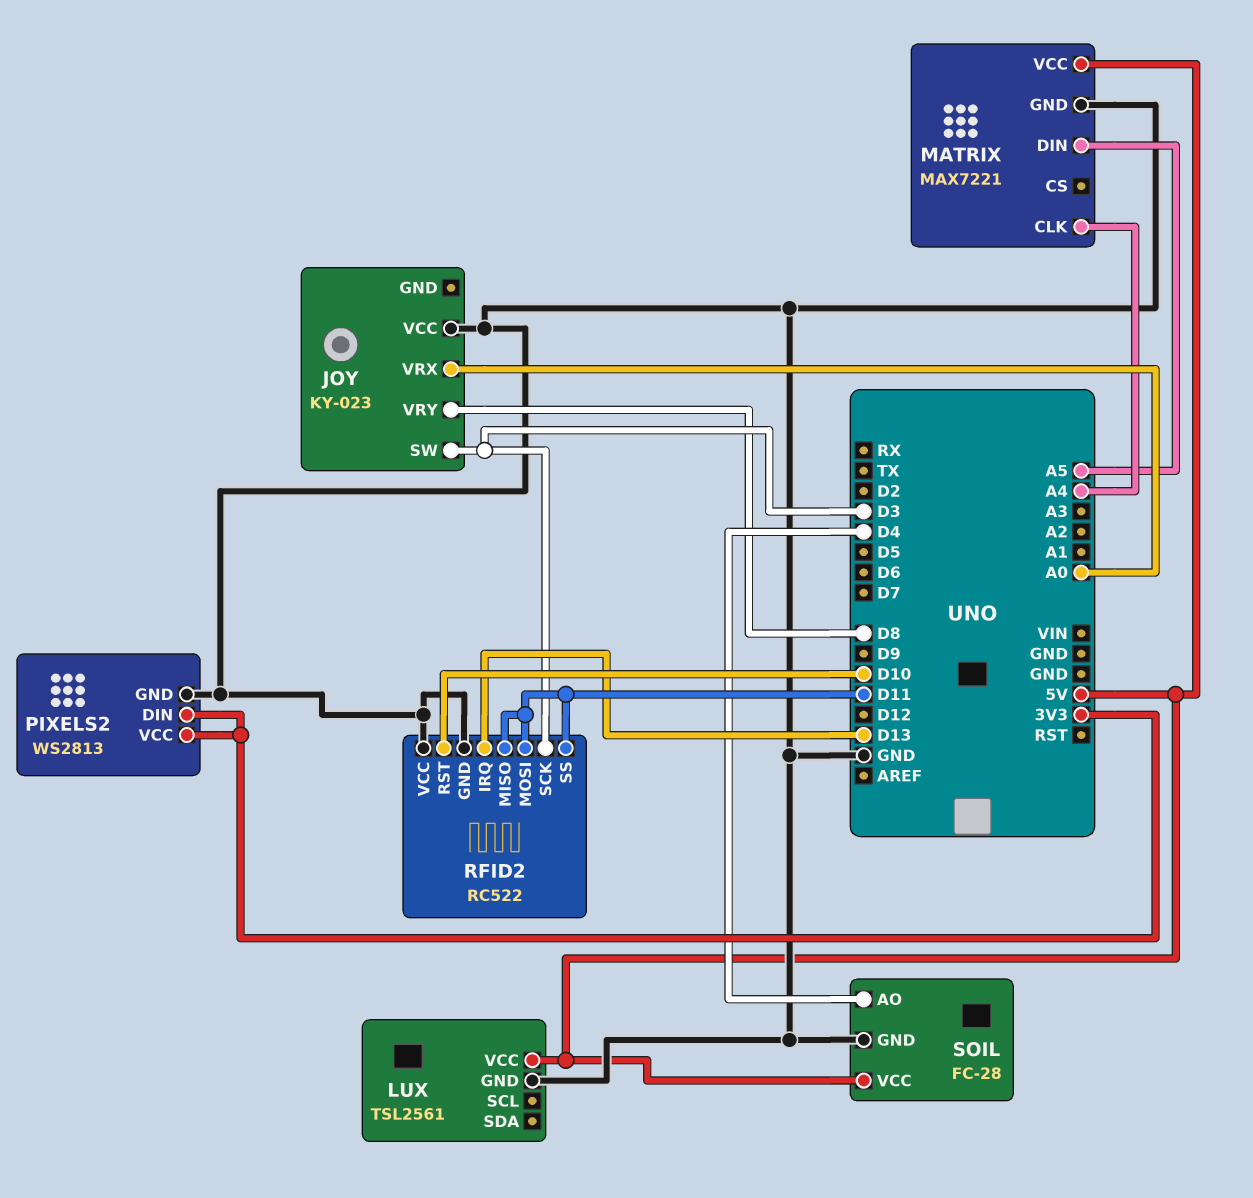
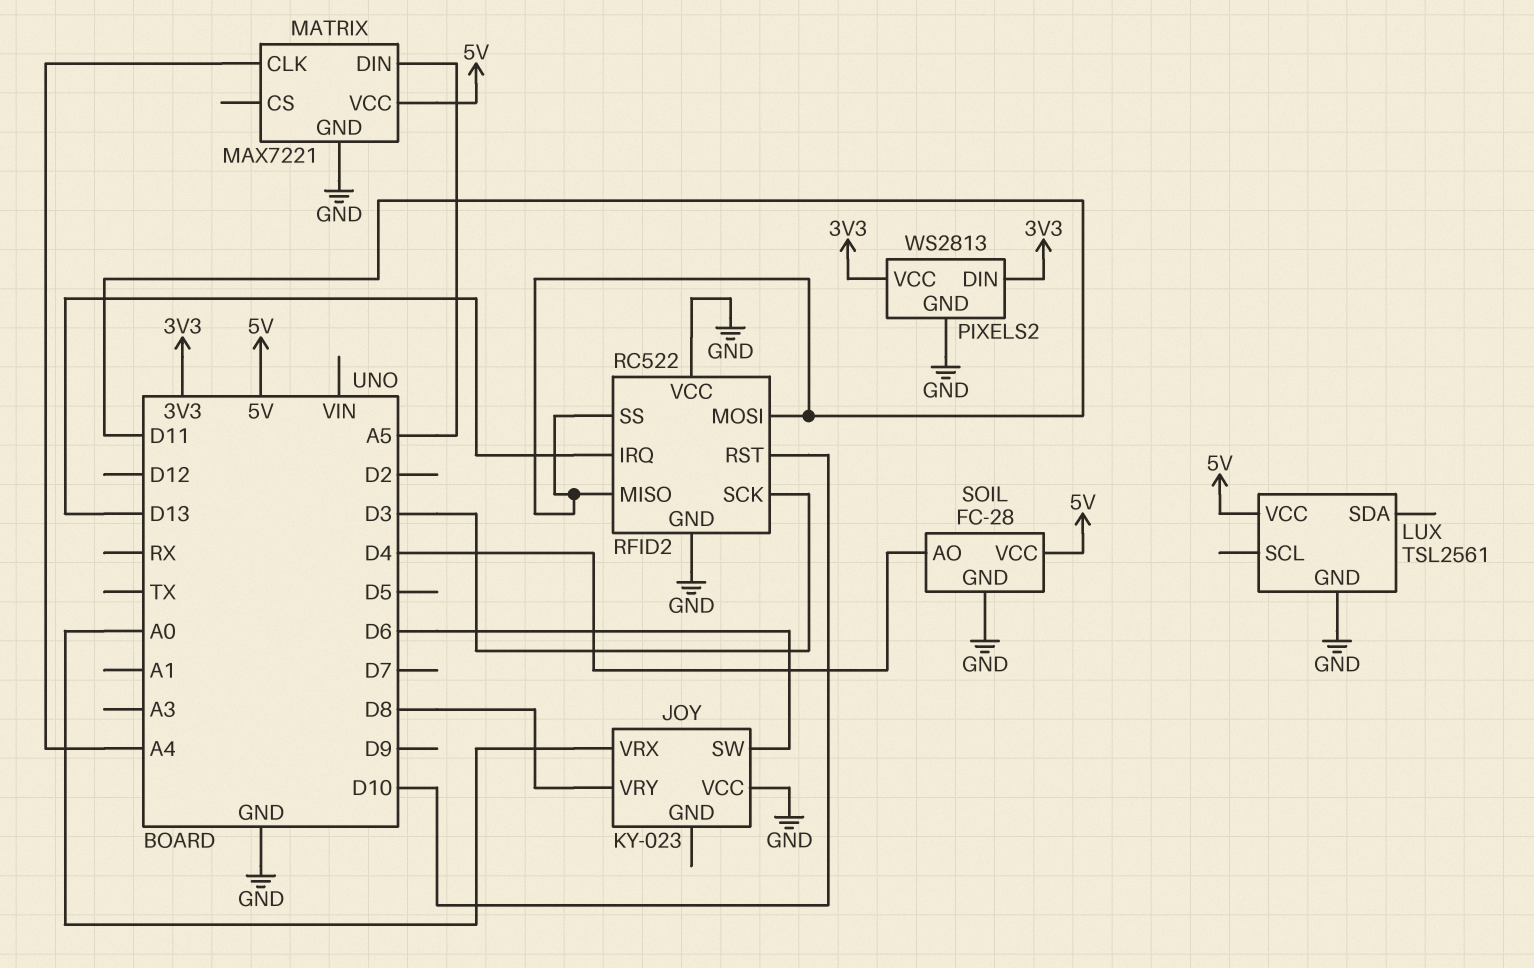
JOY pin SW: D3 -> D6

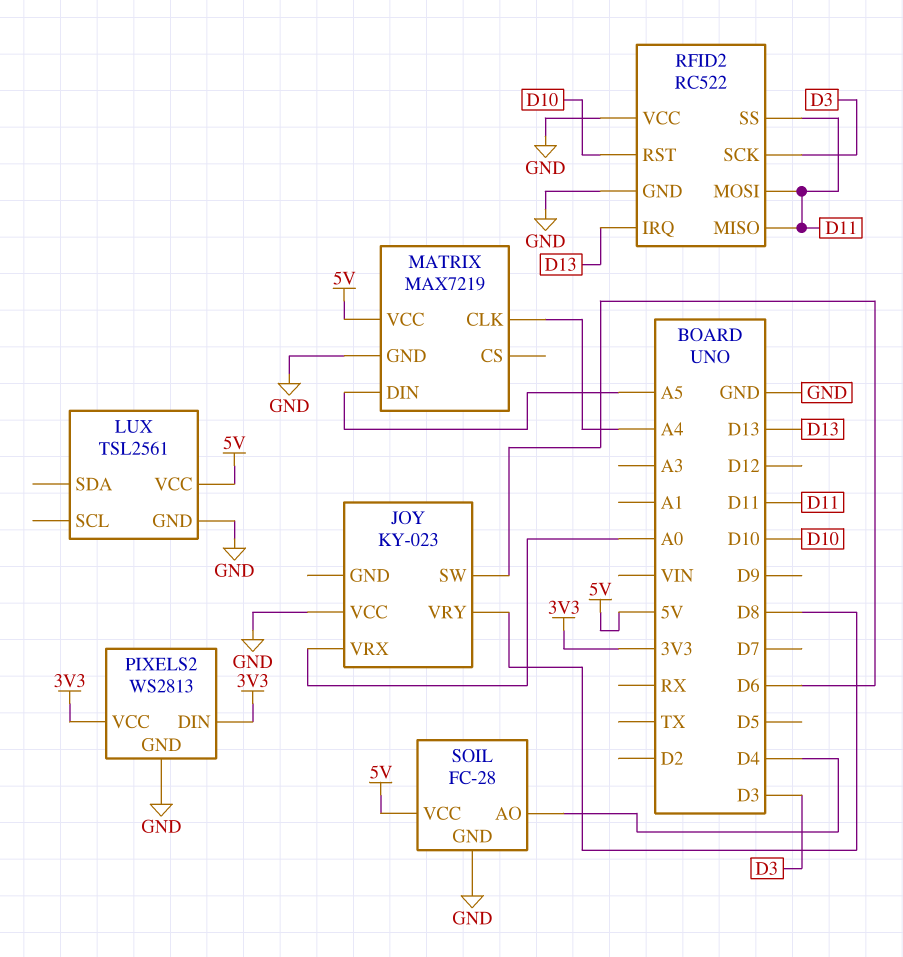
MATRIX: MAX7221 -> MAX7219

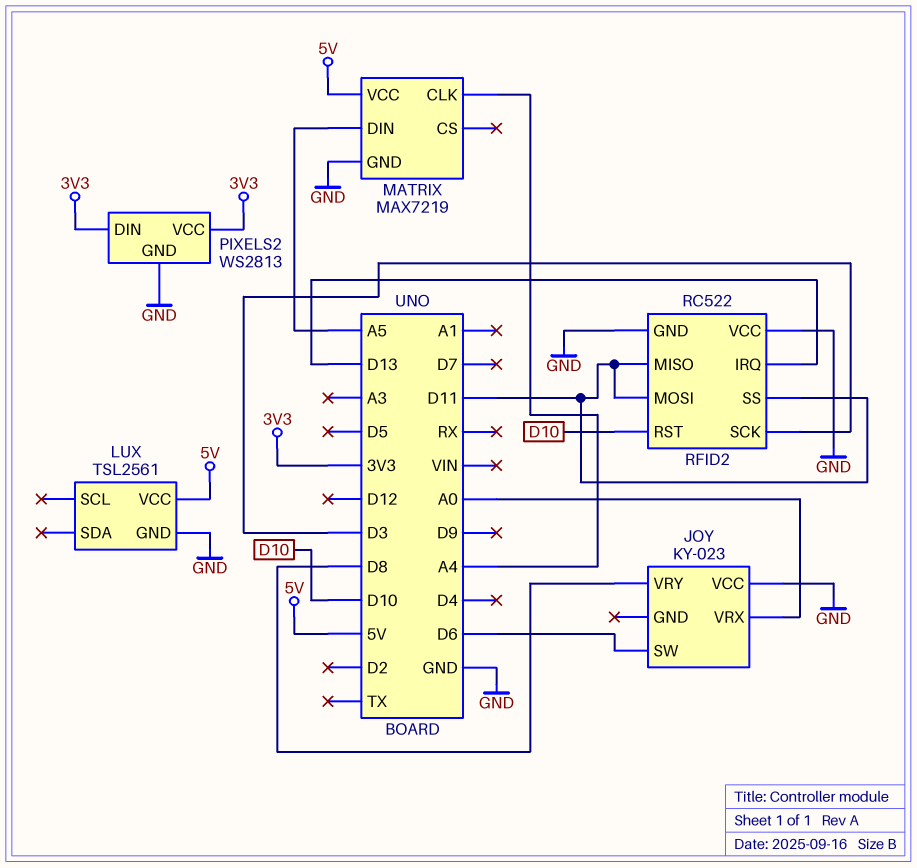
SOIL: FC-28 -> none
SOIL pin AO: D4 -> none
SOIL pin GND: GND -> none
SOIL pin VCC: 5V -> none

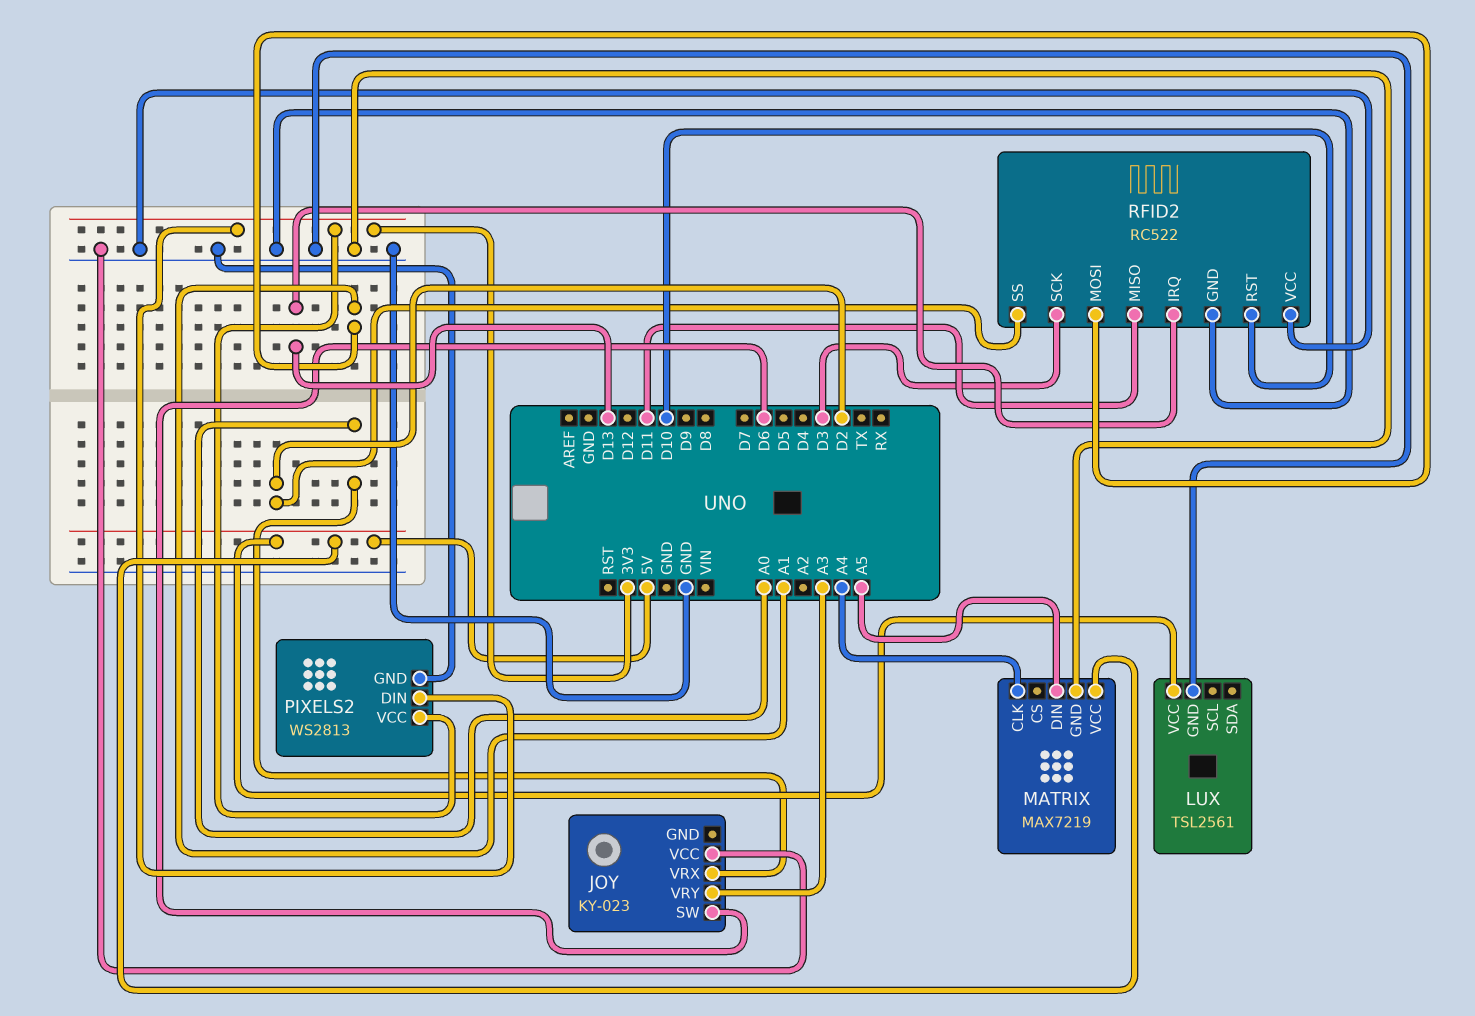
JOY pin VRY: D8 -> A3
RFID2 pin MOSI: D11 -> A1
RFID2 pin SS: D11 -> D2

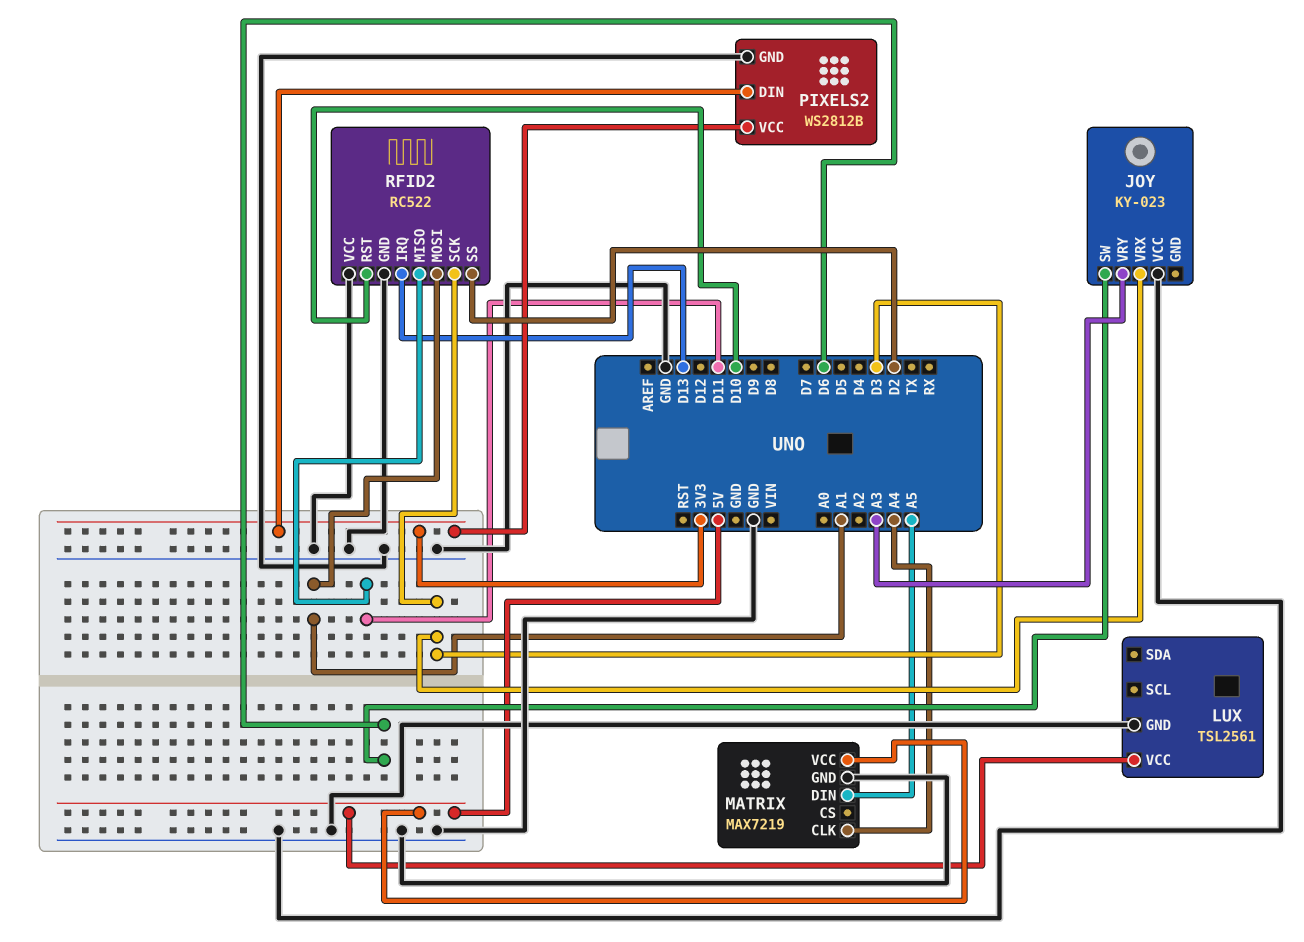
JOY pin VRX: A0 -> D3
PIXELS2: WS2813 -> WS2812B

